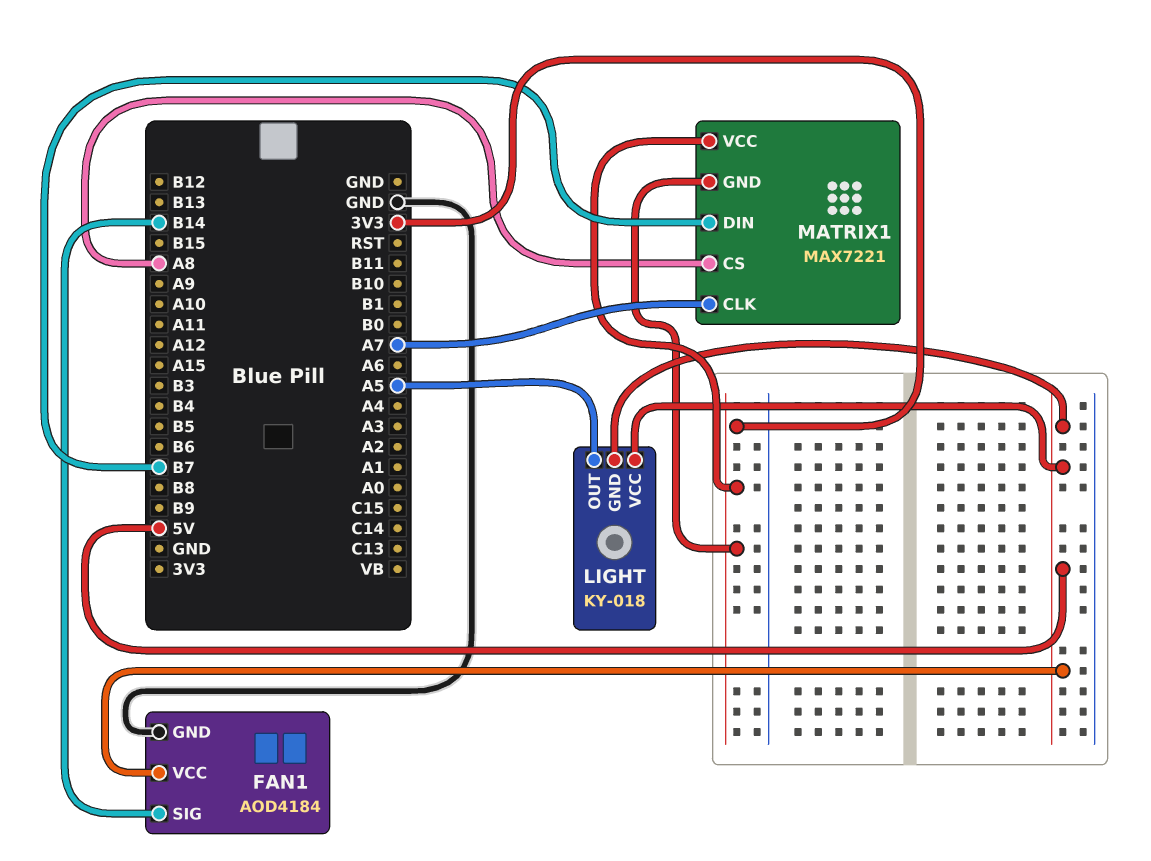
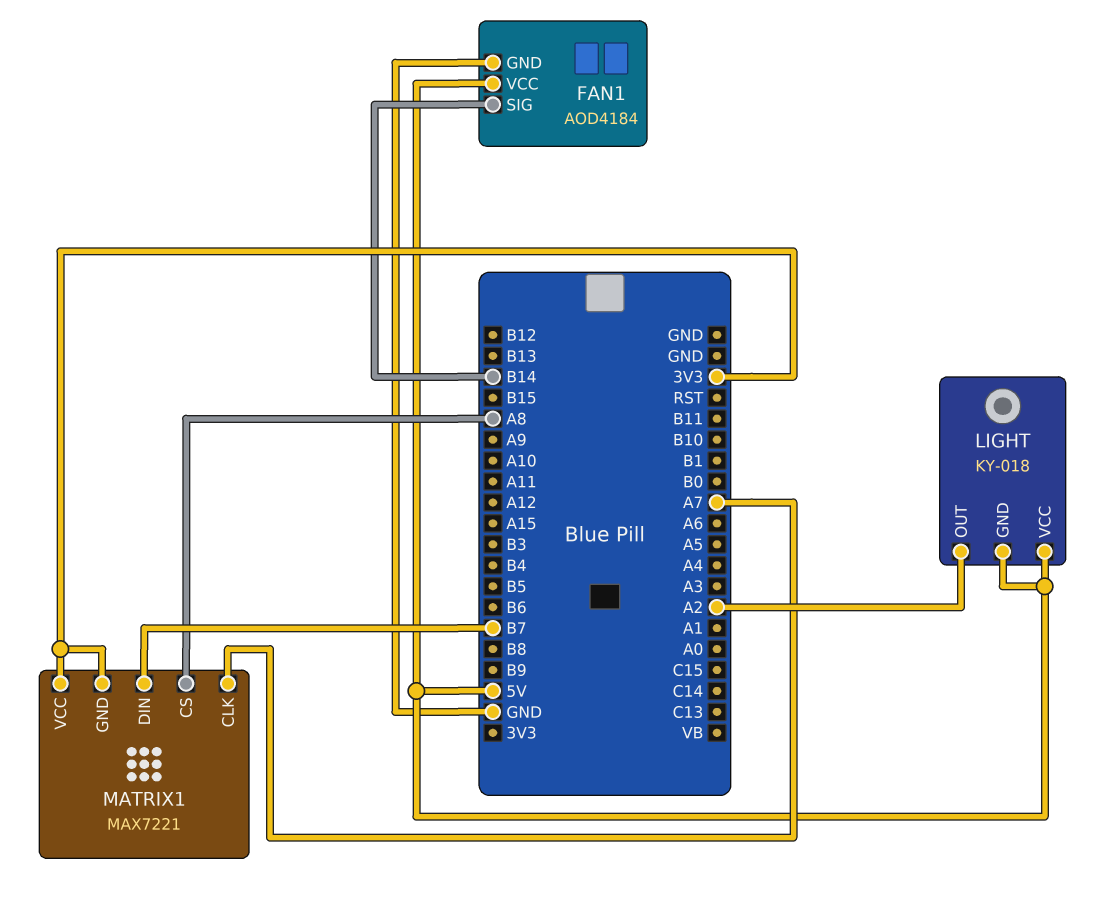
LIGHT pin OUT: A5 -> A2

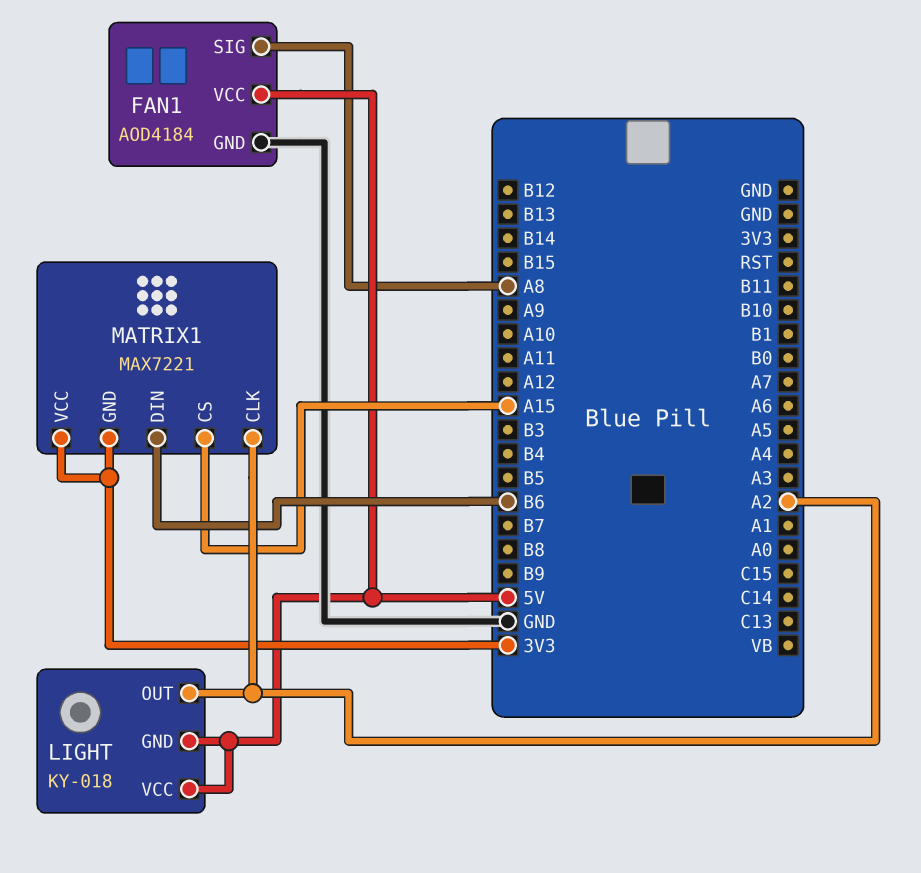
FAN1 pin SIG: B14 -> A8
MATRIX1 pin CLK: A7 -> A2
MATRIX1 pin CS: A8 -> A15
MATRIX1 pin DIN: B7 -> B6

